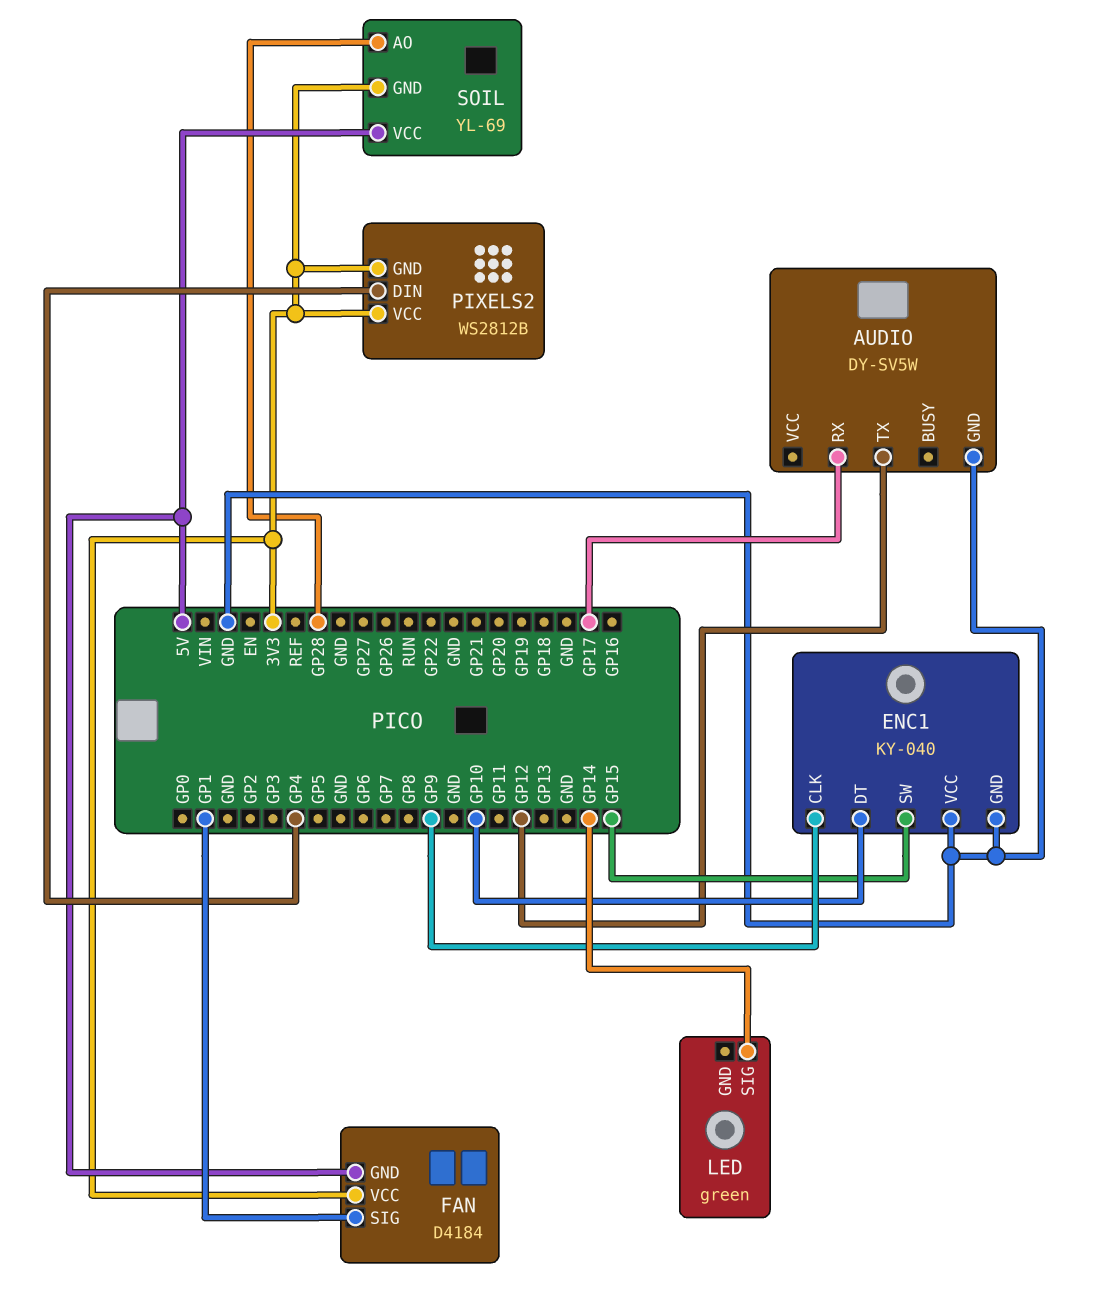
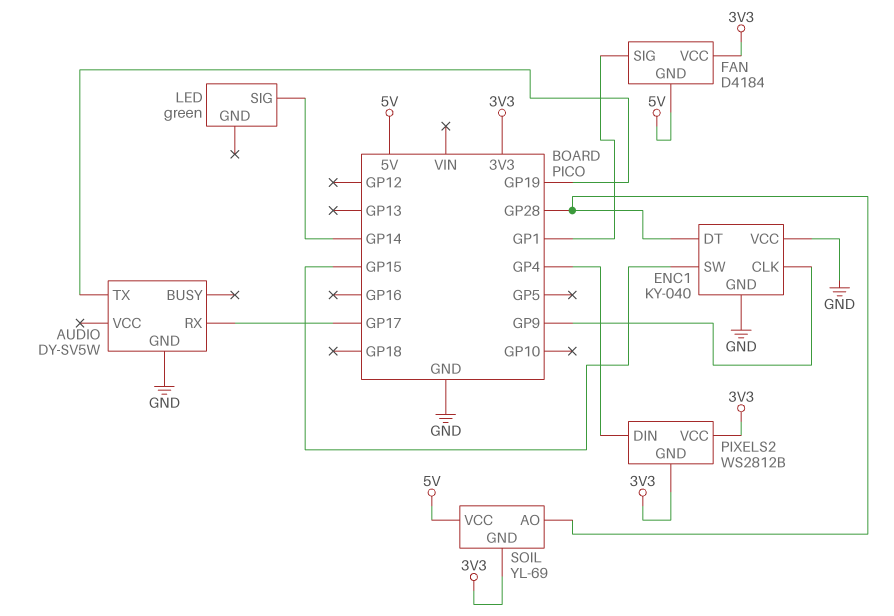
AUDIO pin TX: GP12 -> GP19
ENC1 pin DT: GP10 -> GP28

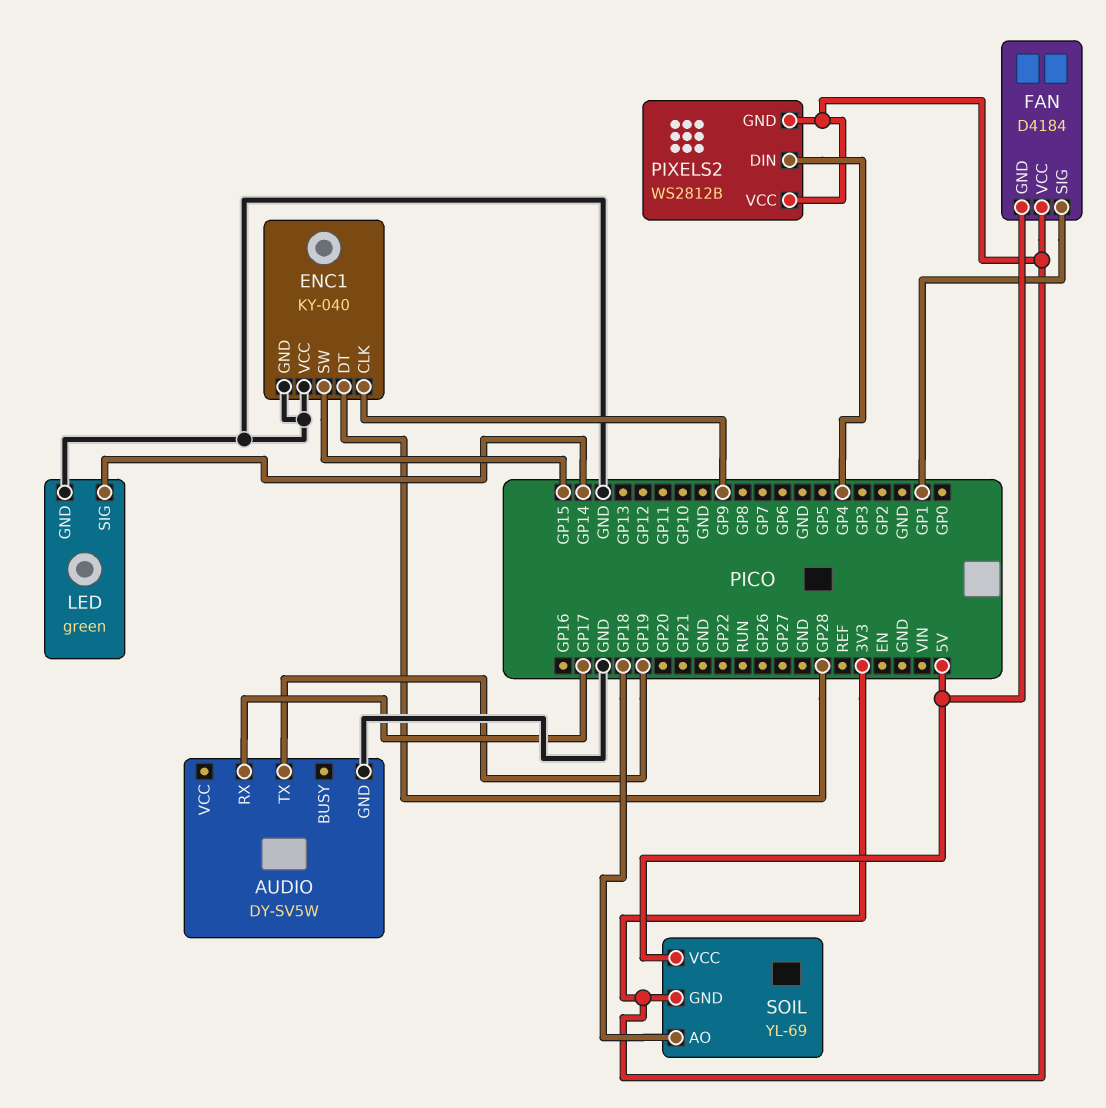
LED pin GND: none -> GND
SOIL pin AO: GP28 -> GP18

